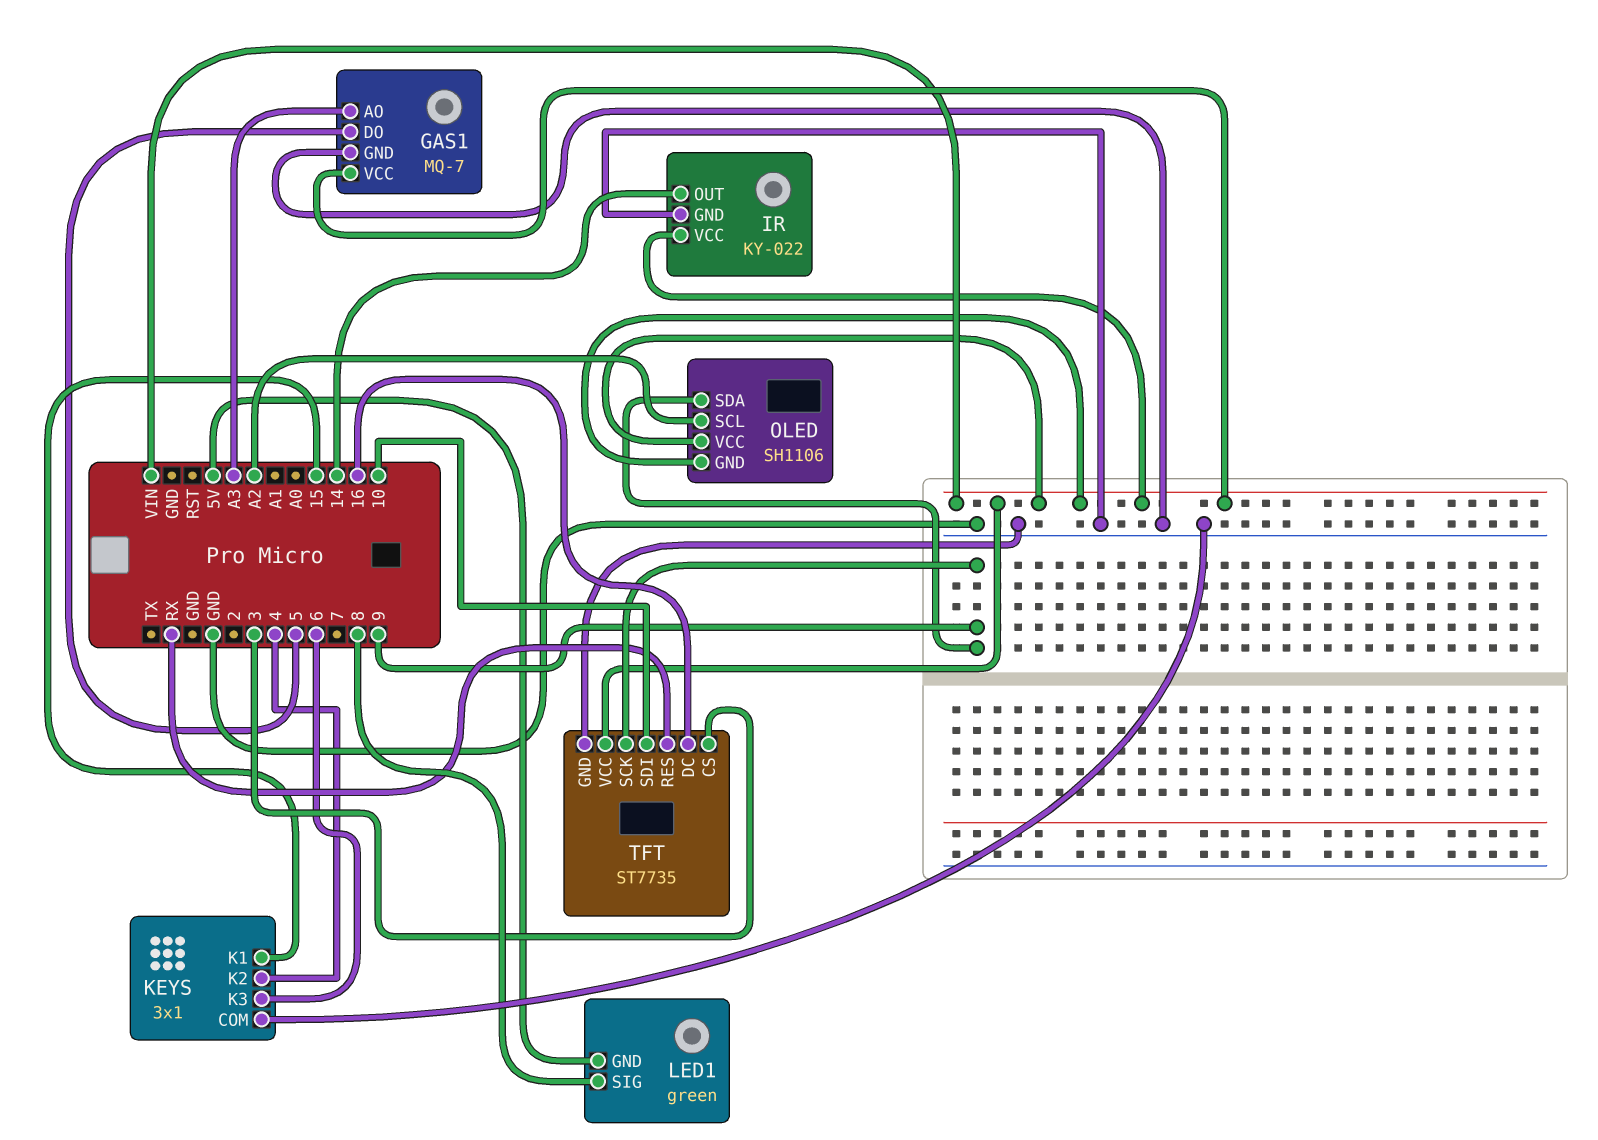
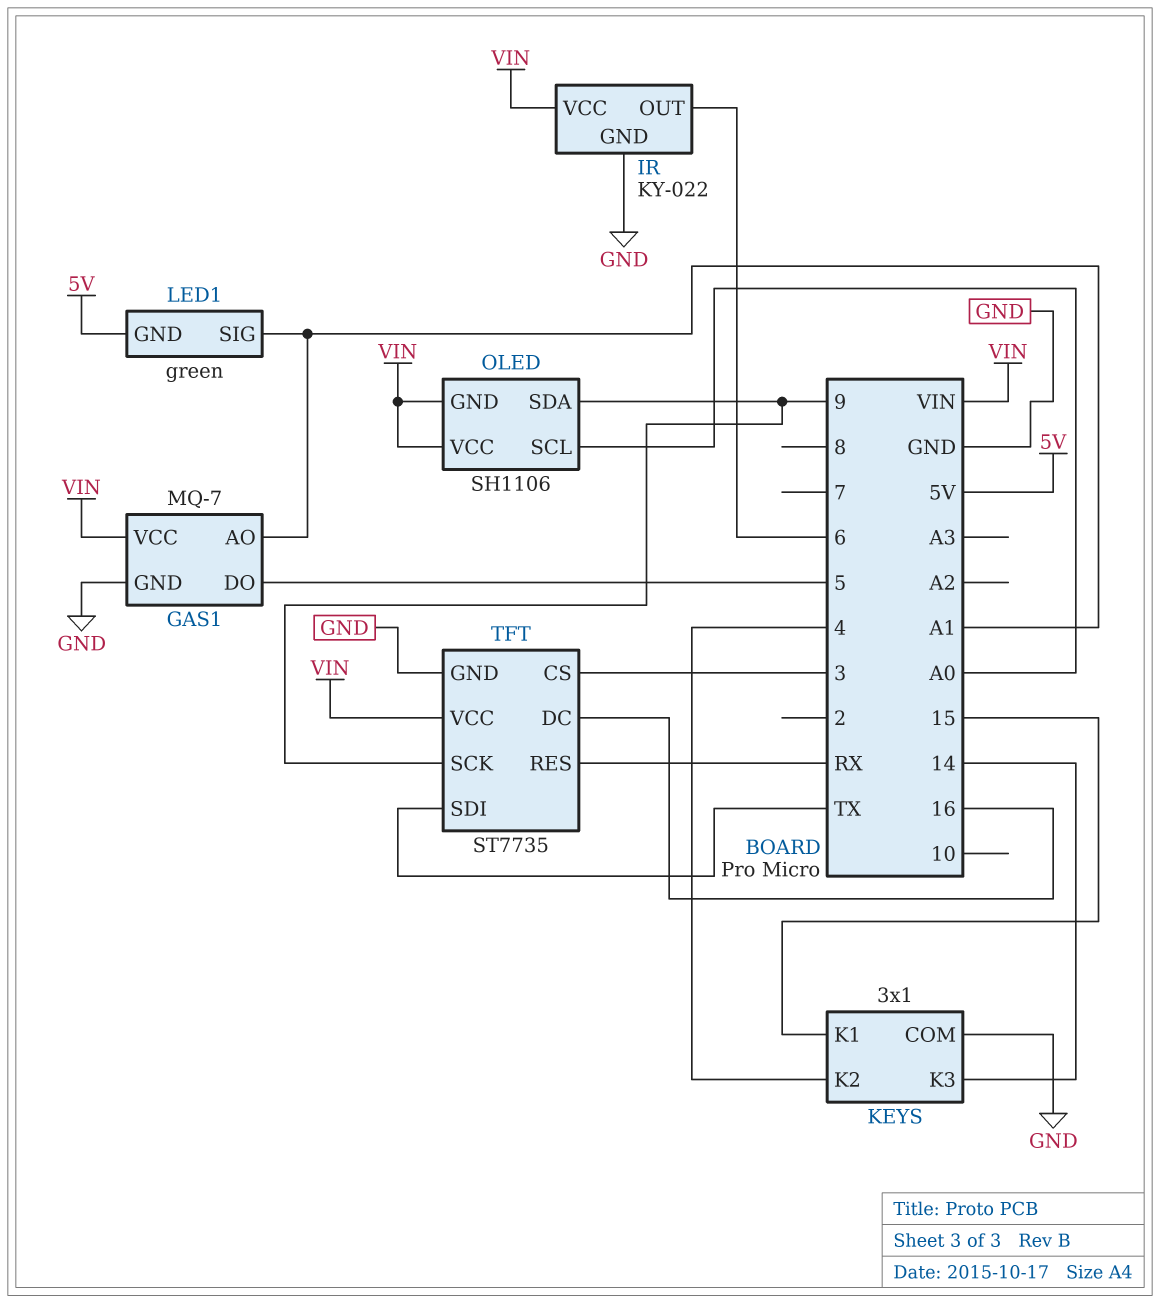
GAS1 pin AO: A3 -> A1
IR pin OUT: 14 -> 6
KEYS pin K3: 6 -> 14
LED1 pin SIG: 8 -> A1
OLED pin SCL: A2 -> A0
TFT pin SDI: 10 -> TX

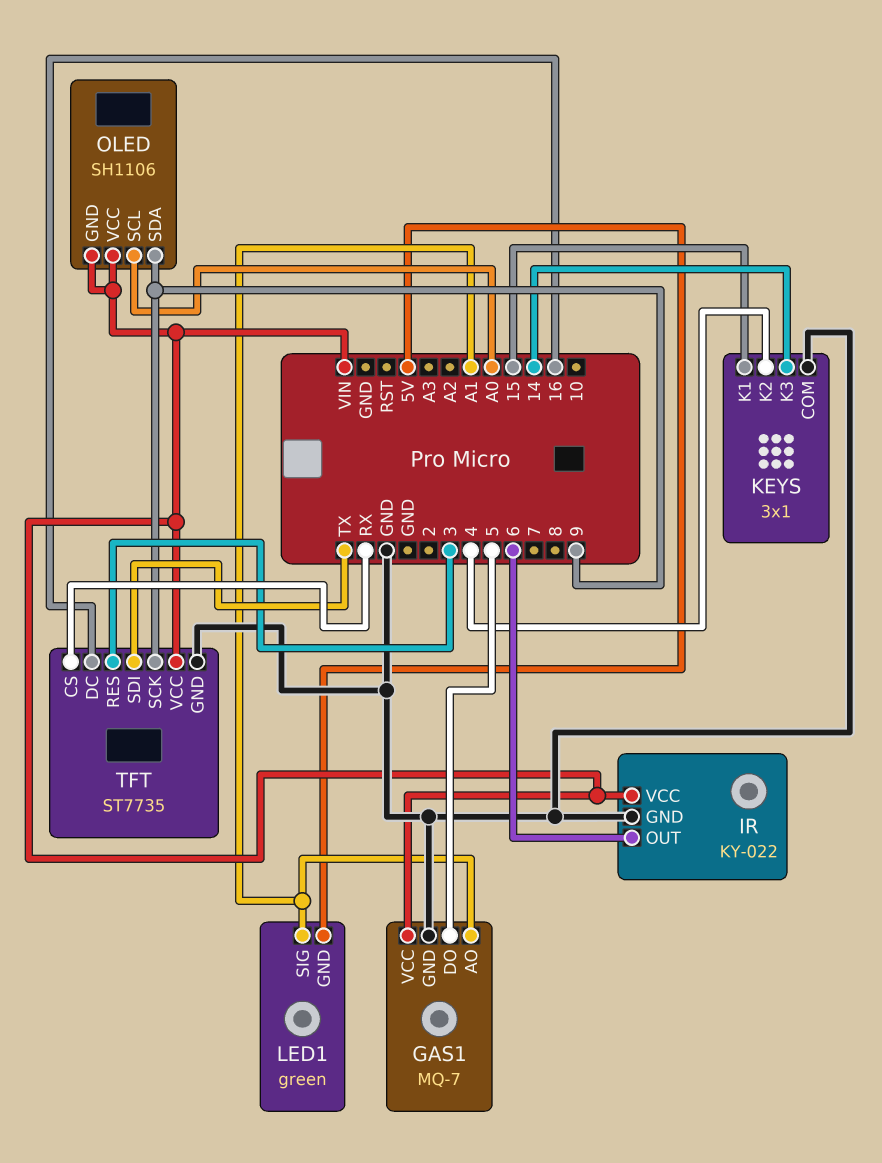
TFT pin CS: 3 -> RX
TFT pin RES: RX -> 3

